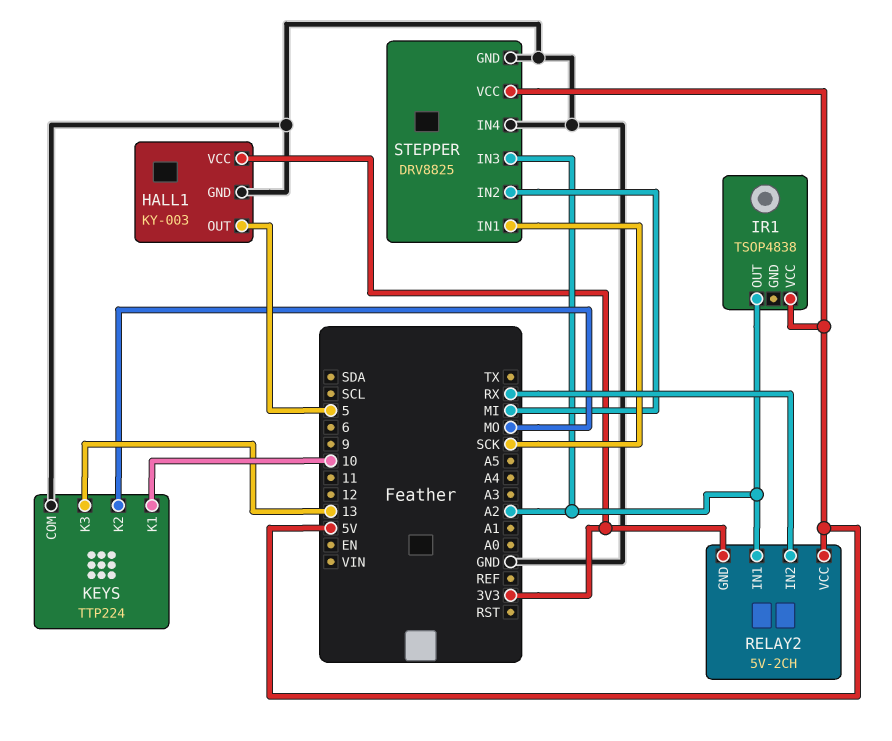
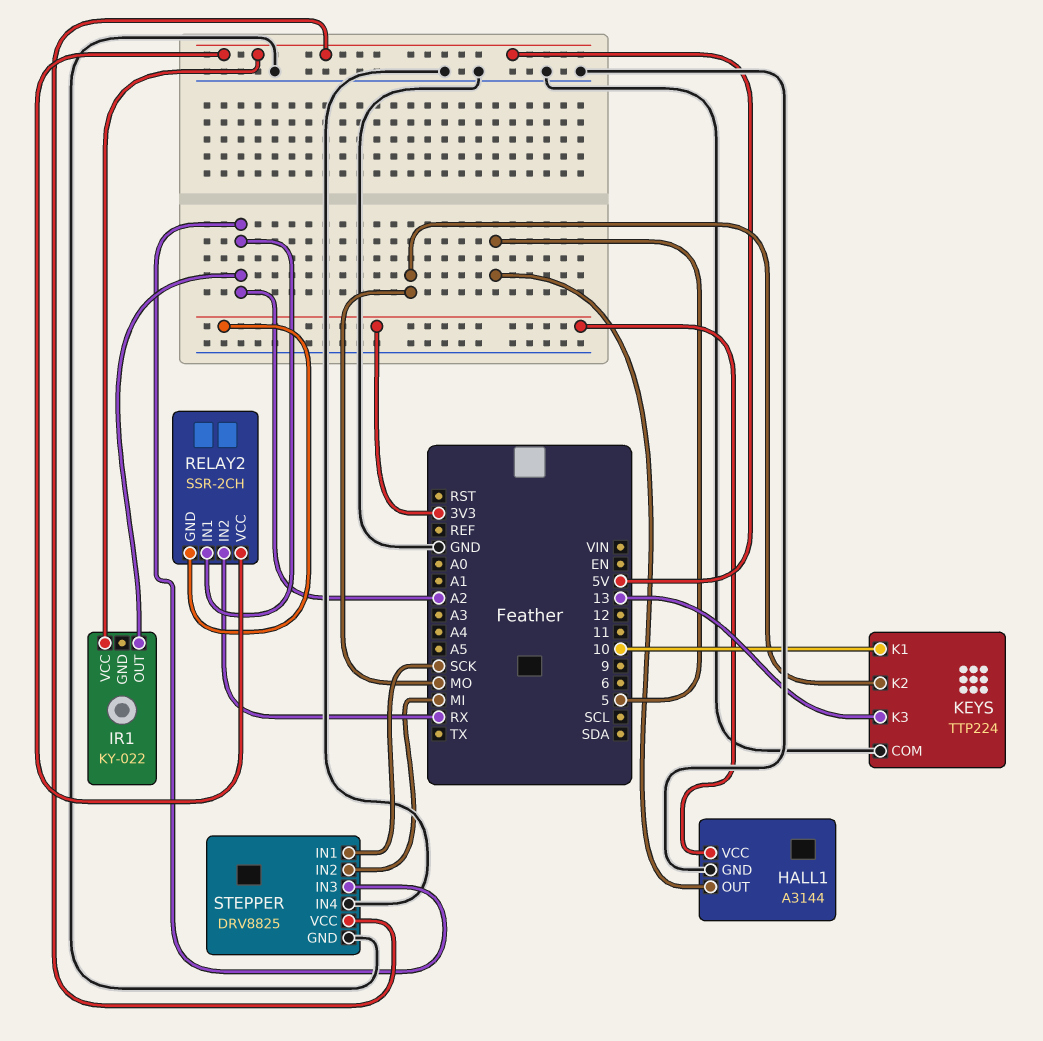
HALL1: KY-003 -> A3144
IR1: TSOP4838 -> KY-022
RELAY2: 5V-2CH -> SSR-2CH

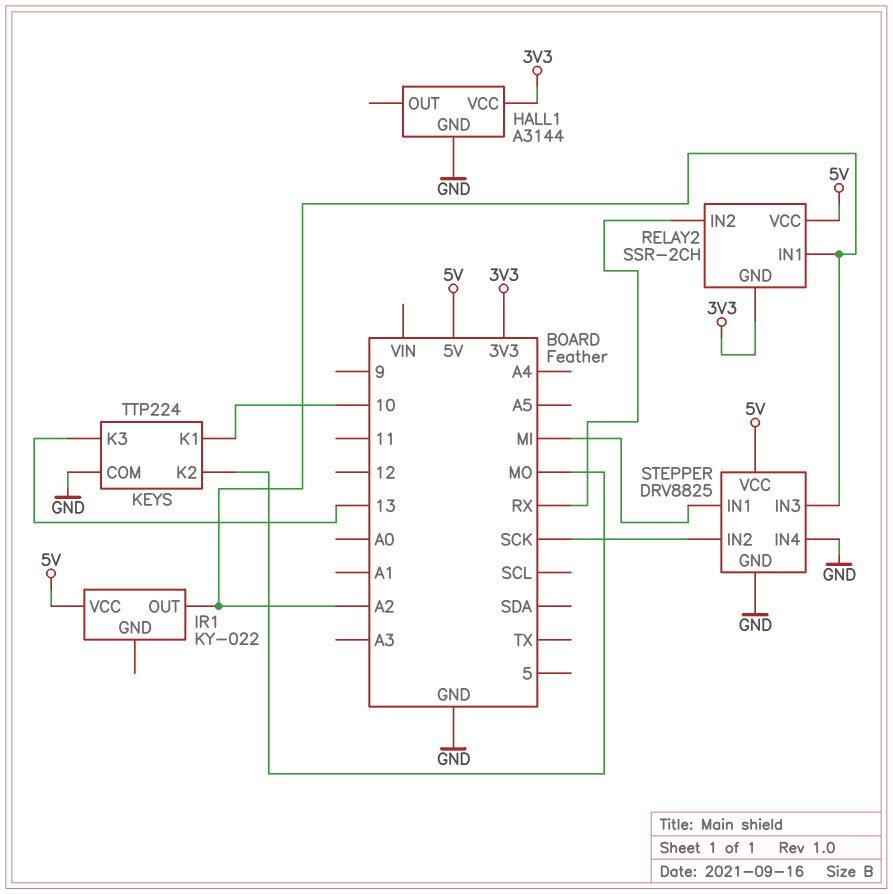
HALL1 pin OUT: 5 -> none
STEPPER pin IN1: SCK -> MI
STEPPER pin IN2: MI -> SCK

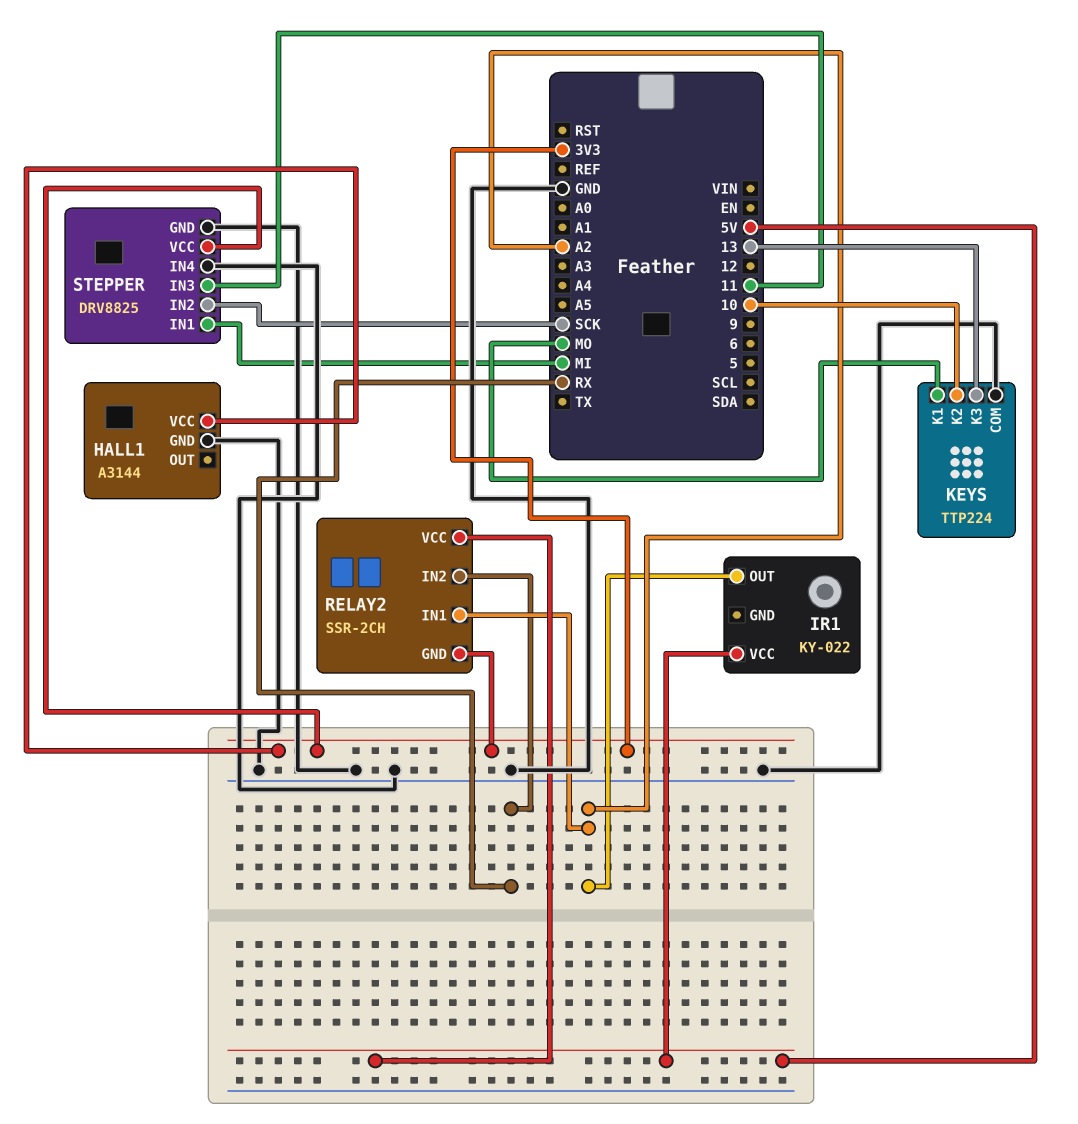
KEYS pin K1: 10 -> MO
KEYS pin K2: MO -> 10
STEPPER pin IN3: A2 -> 11
STEPPER pin VCC: 5V -> 3V3

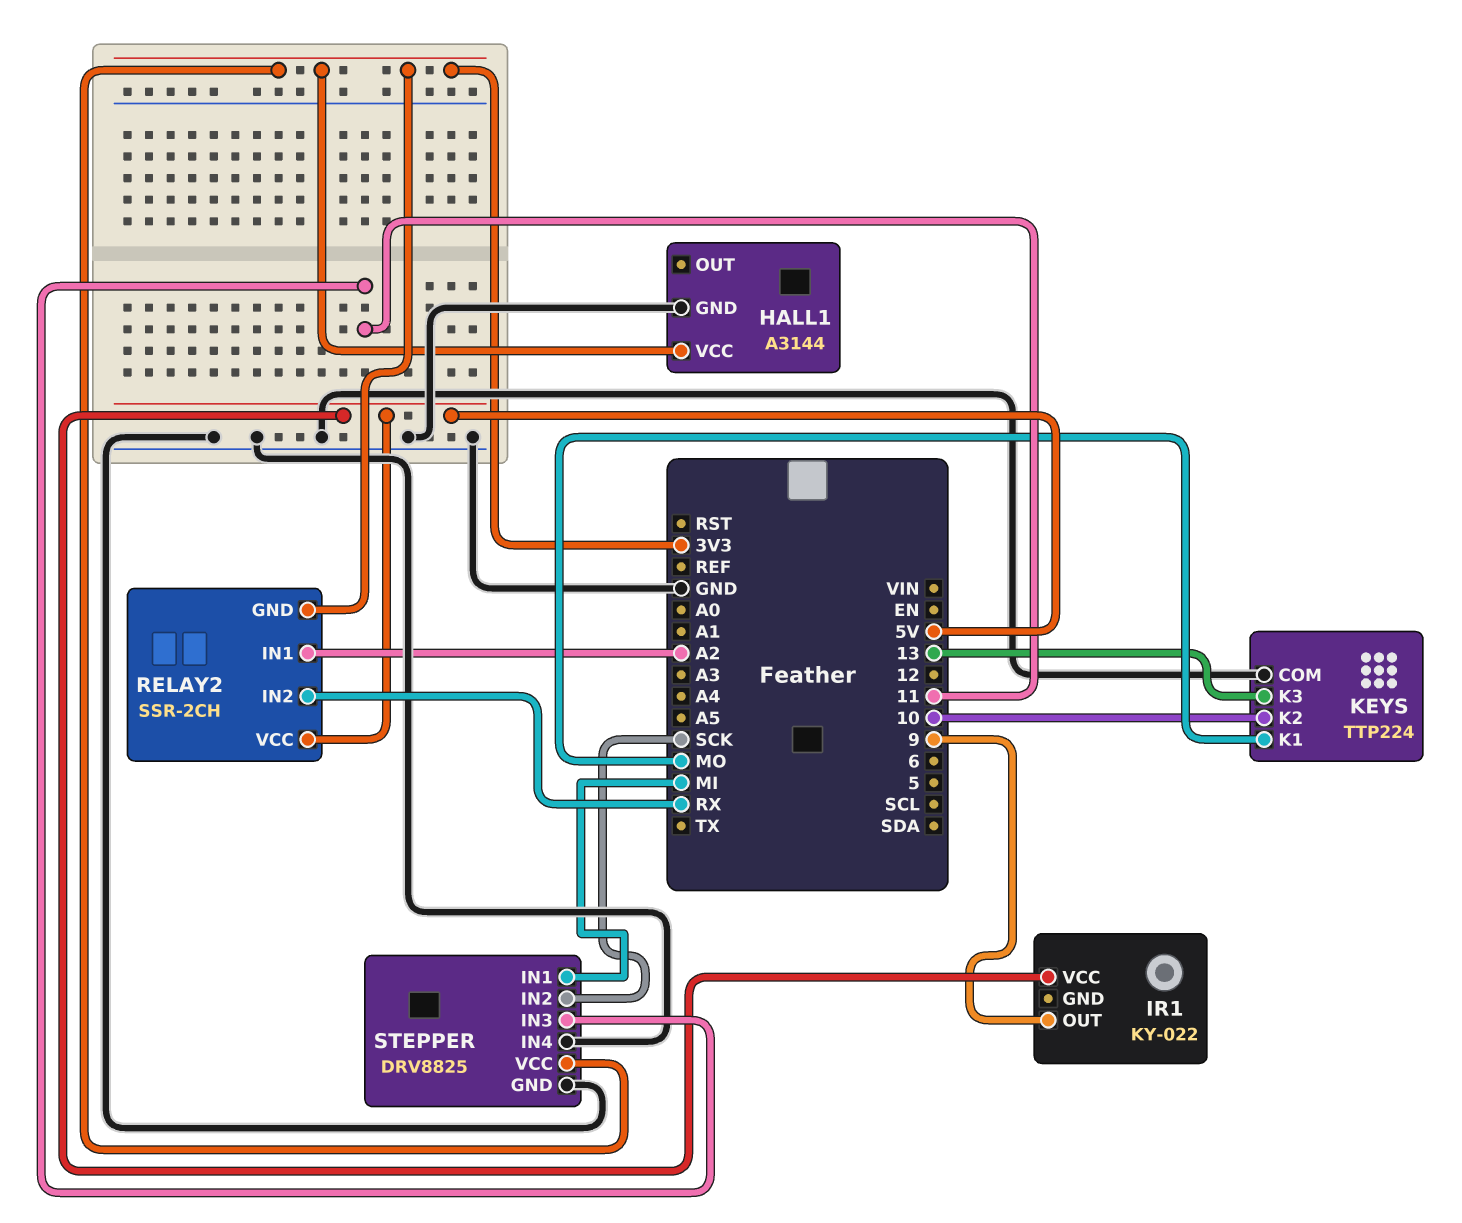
IR1 pin OUT: A2 -> 9

